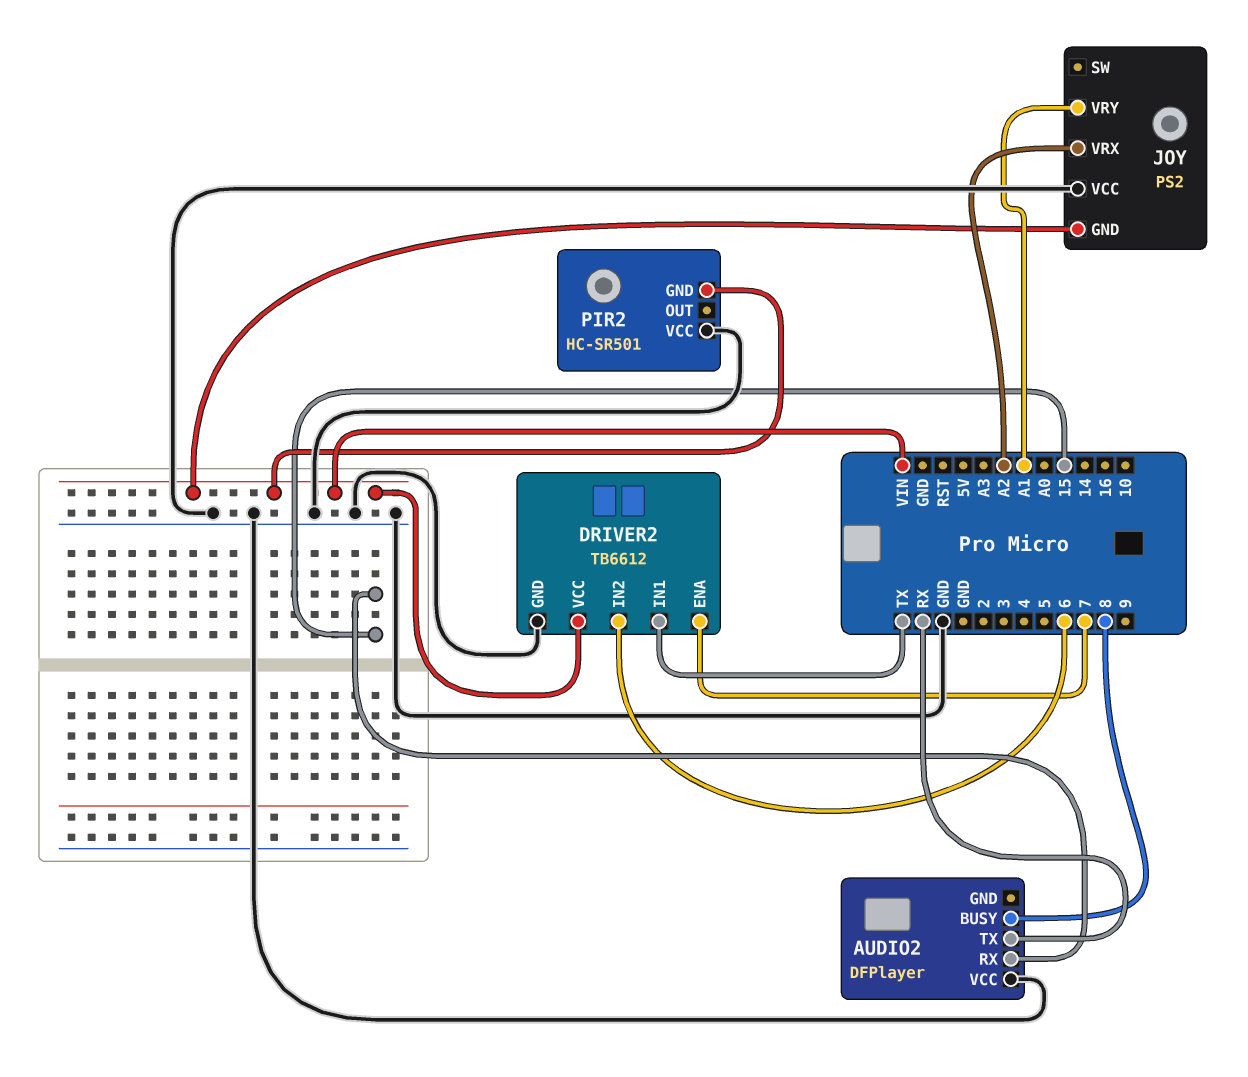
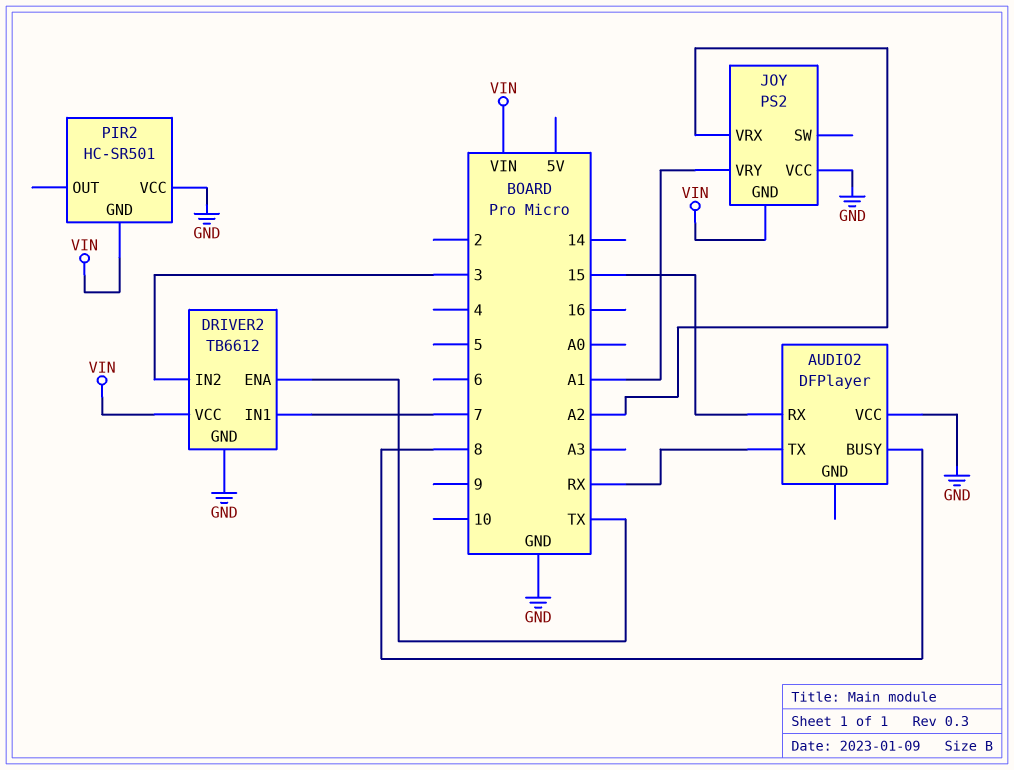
DRIVER2 pin ENA: 7 -> TX
DRIVER2 pin IN1: TX -> 7
DRIVER2 pin IN2: 6 -> 3

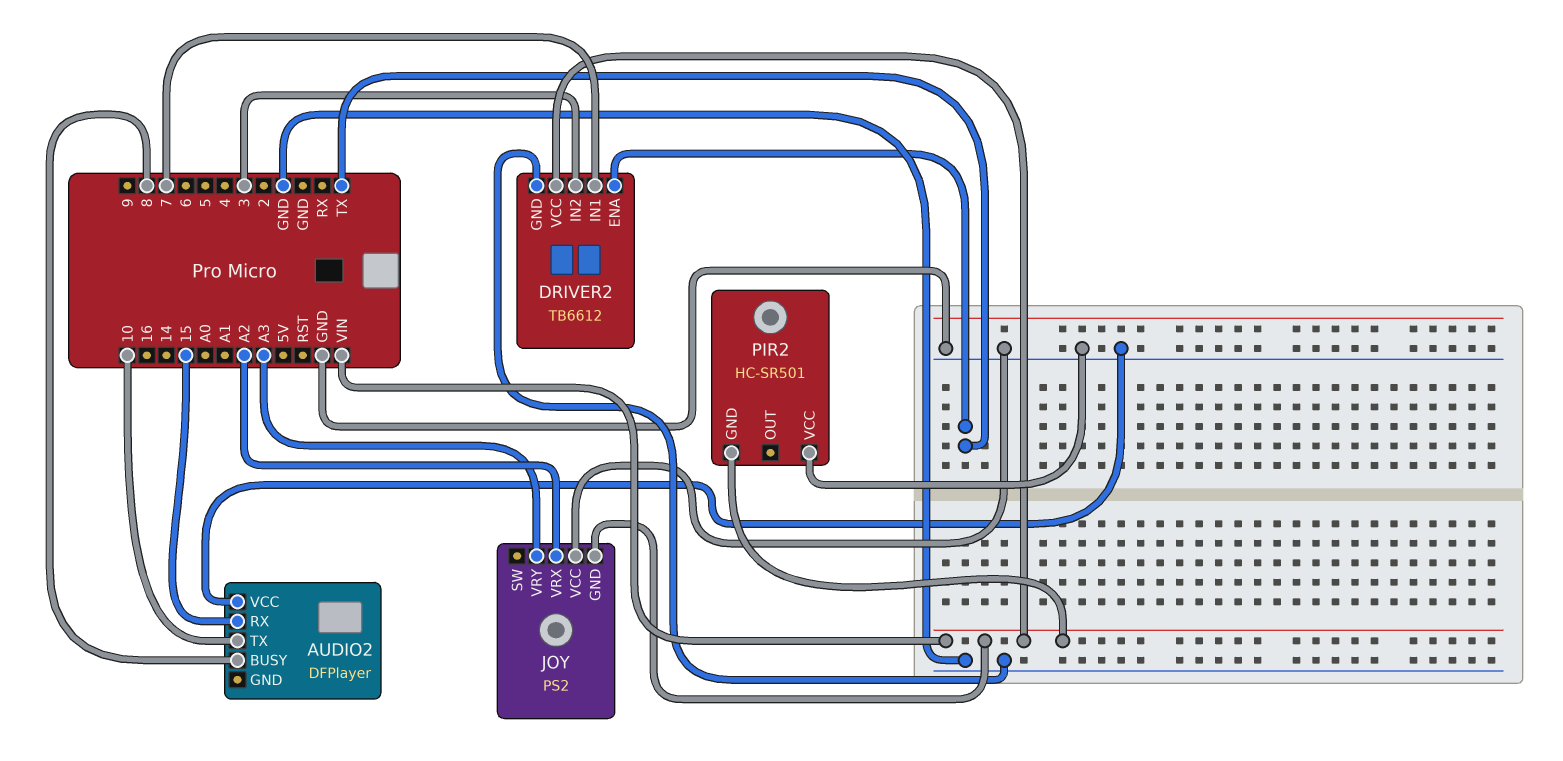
AUDIO2 pin TX: RX -> 10
JOY pin VRY: A1 -> A3

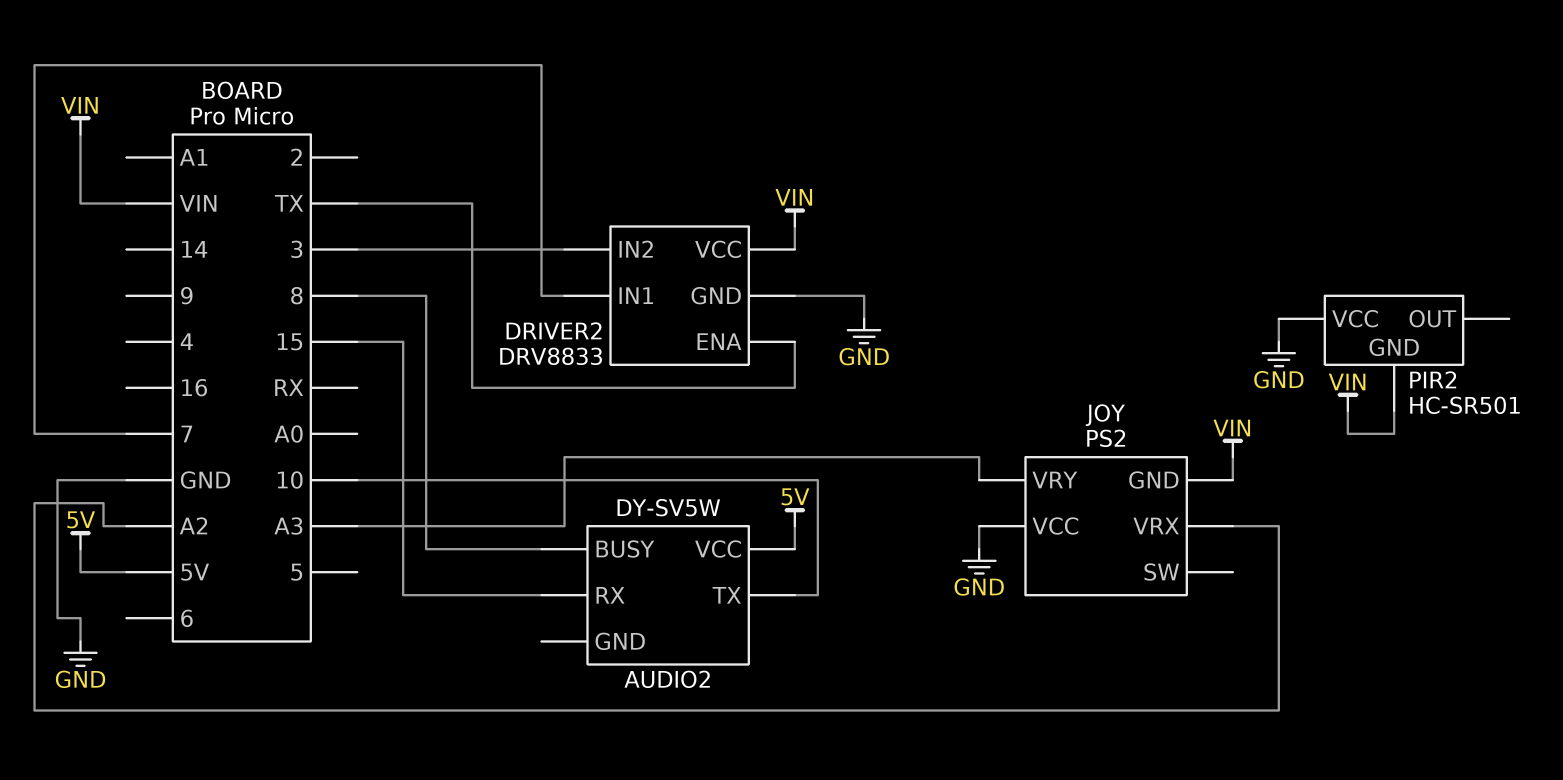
AUDIO2: DFPlayer -> DY-SV5W
AUDIO2 pin VCC: GND -> 5V
DRIVER2: TB6612 -> DRV8833

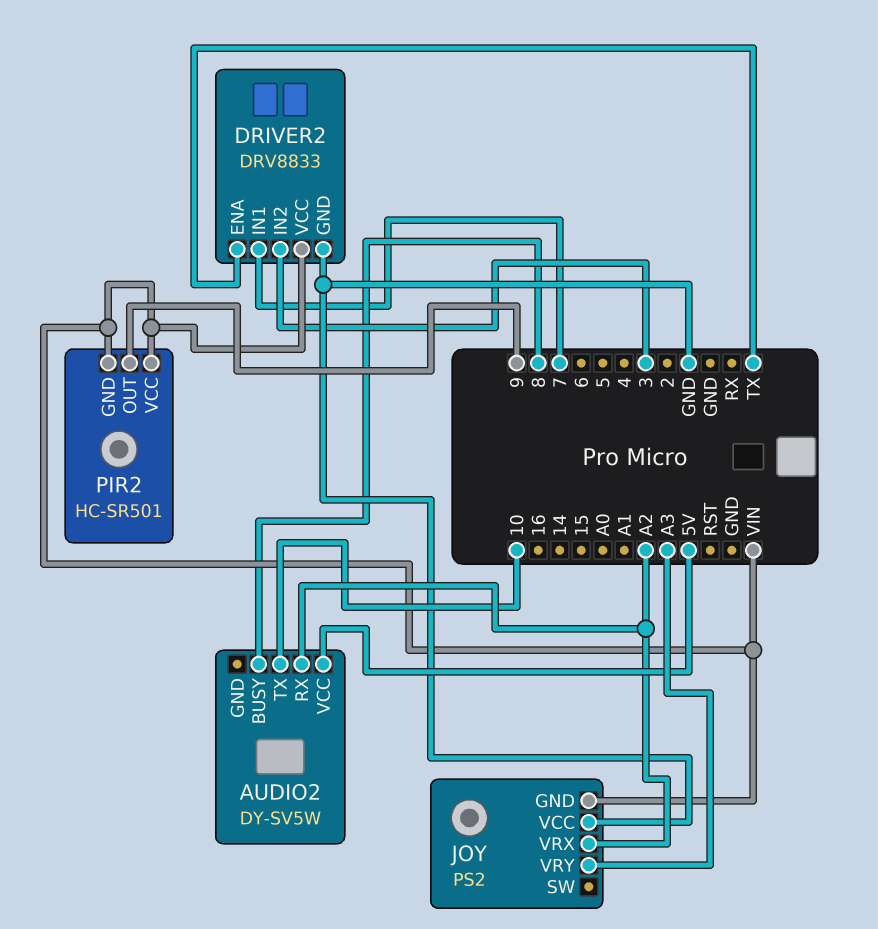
AUDIO2 pin RX: 15 -> A2
PIR2 pin OUT: none -> 9
PIR2 pin VCC: GND -> VIN

